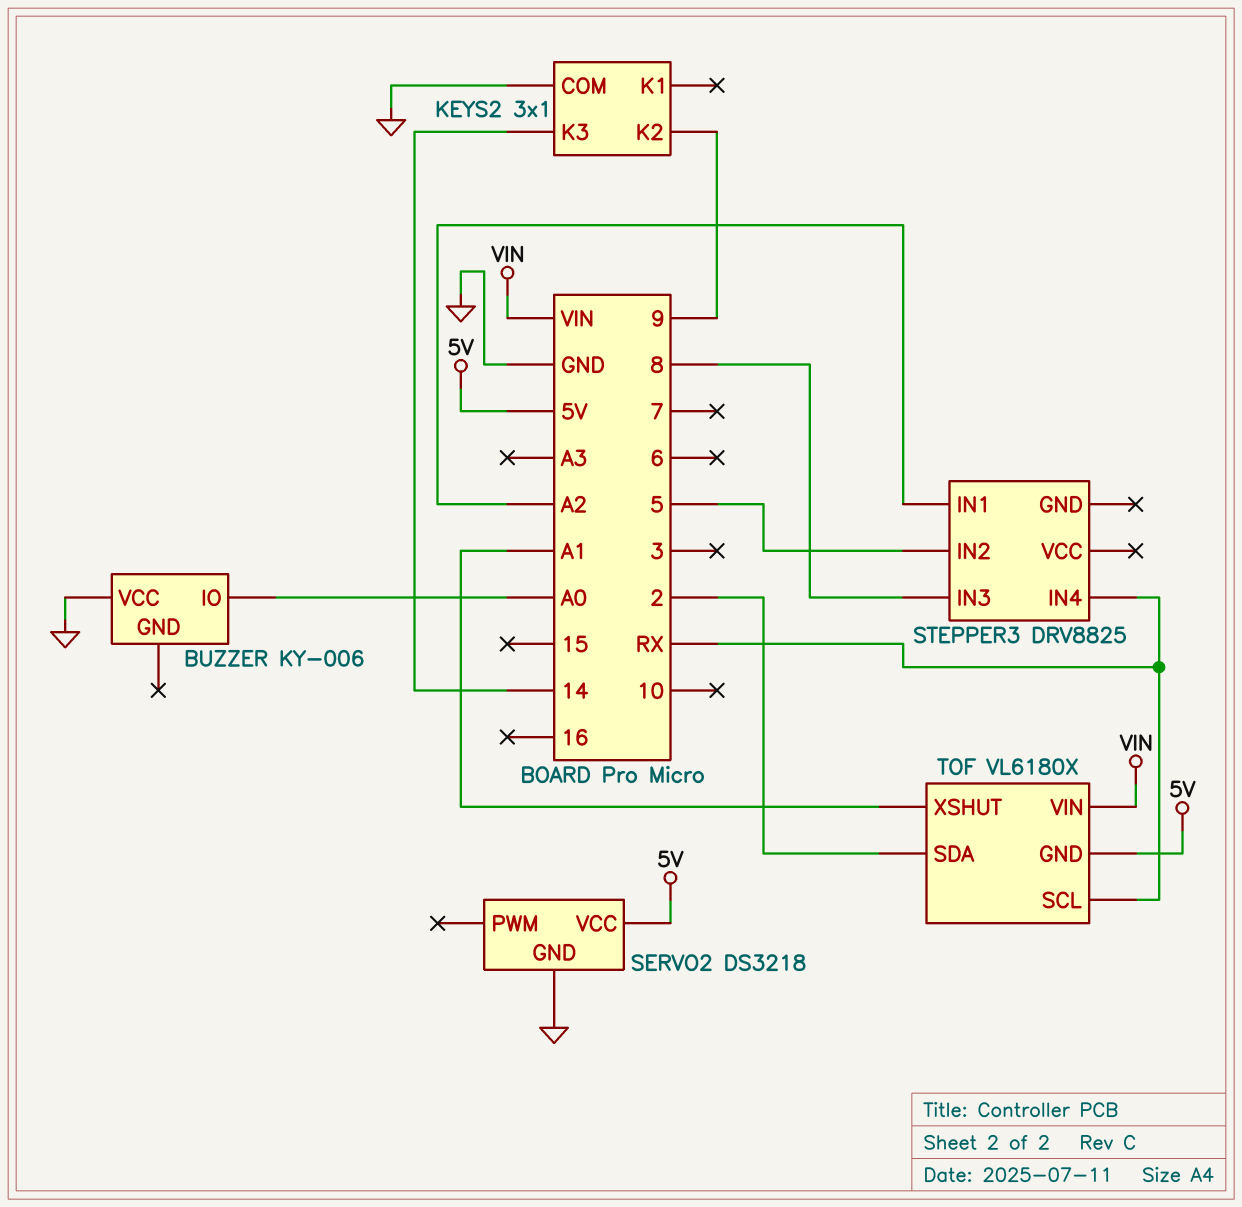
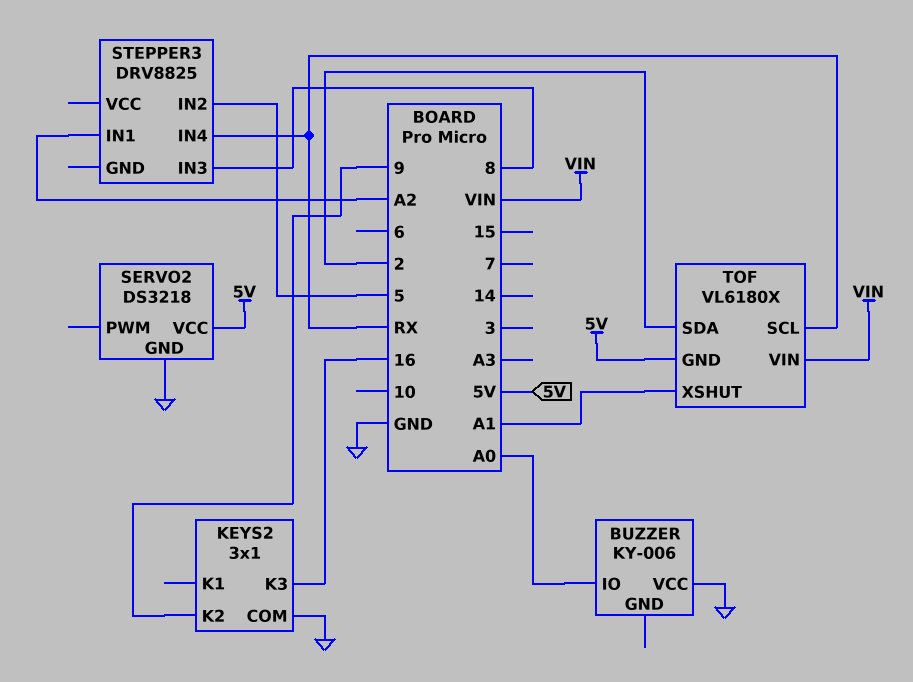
KEYS2 pin K3: 14 -> 16

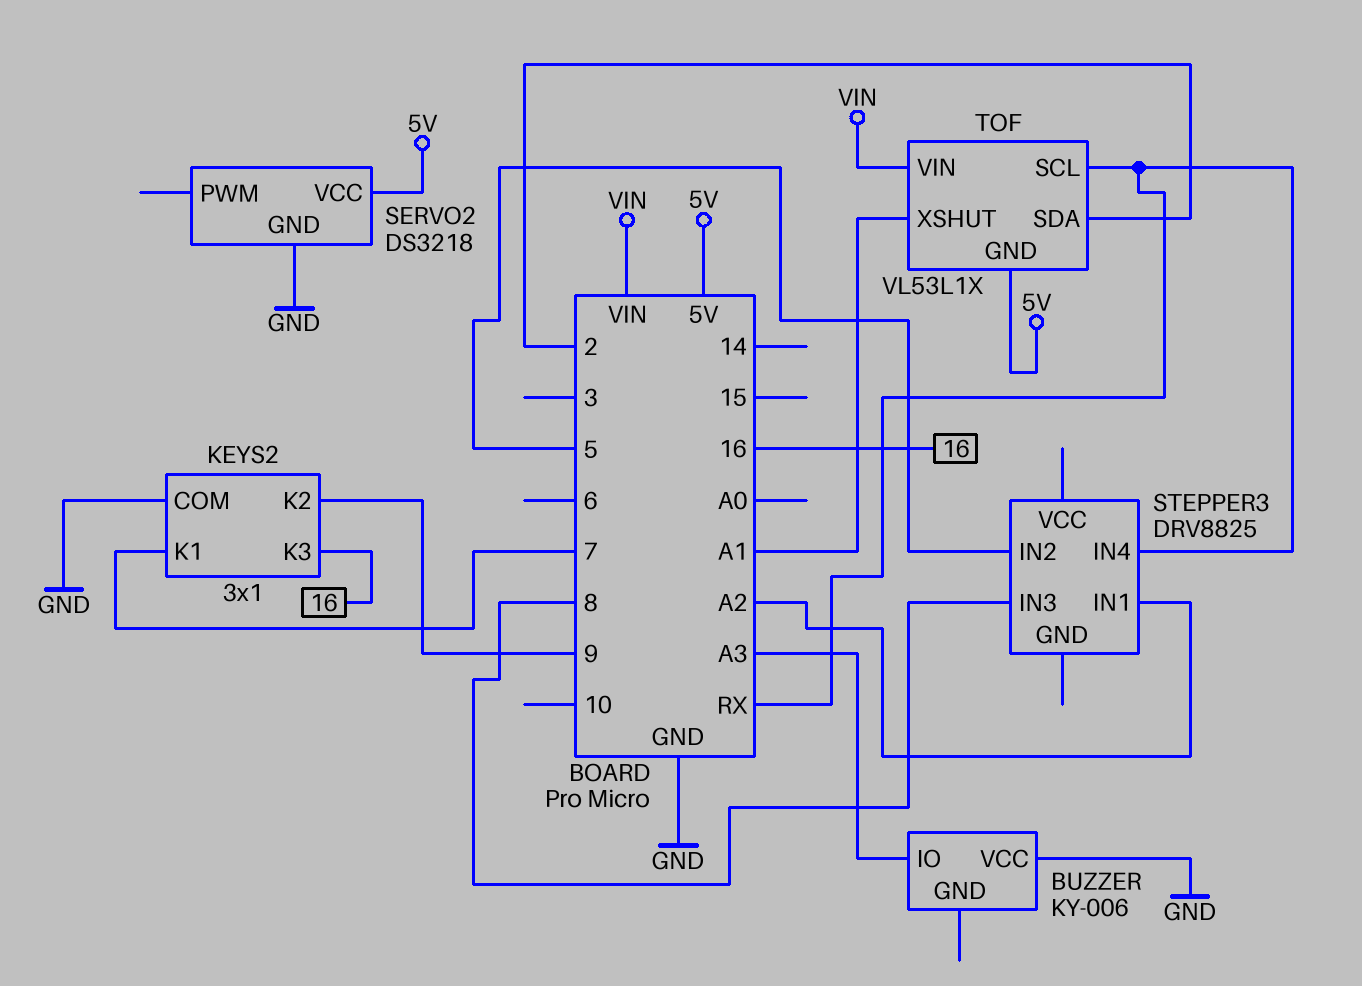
BUZZER pin IO: A0 -> A3
KEYS2 pin K1: none -> 7
TOF: VL6180X -> VL53L1X

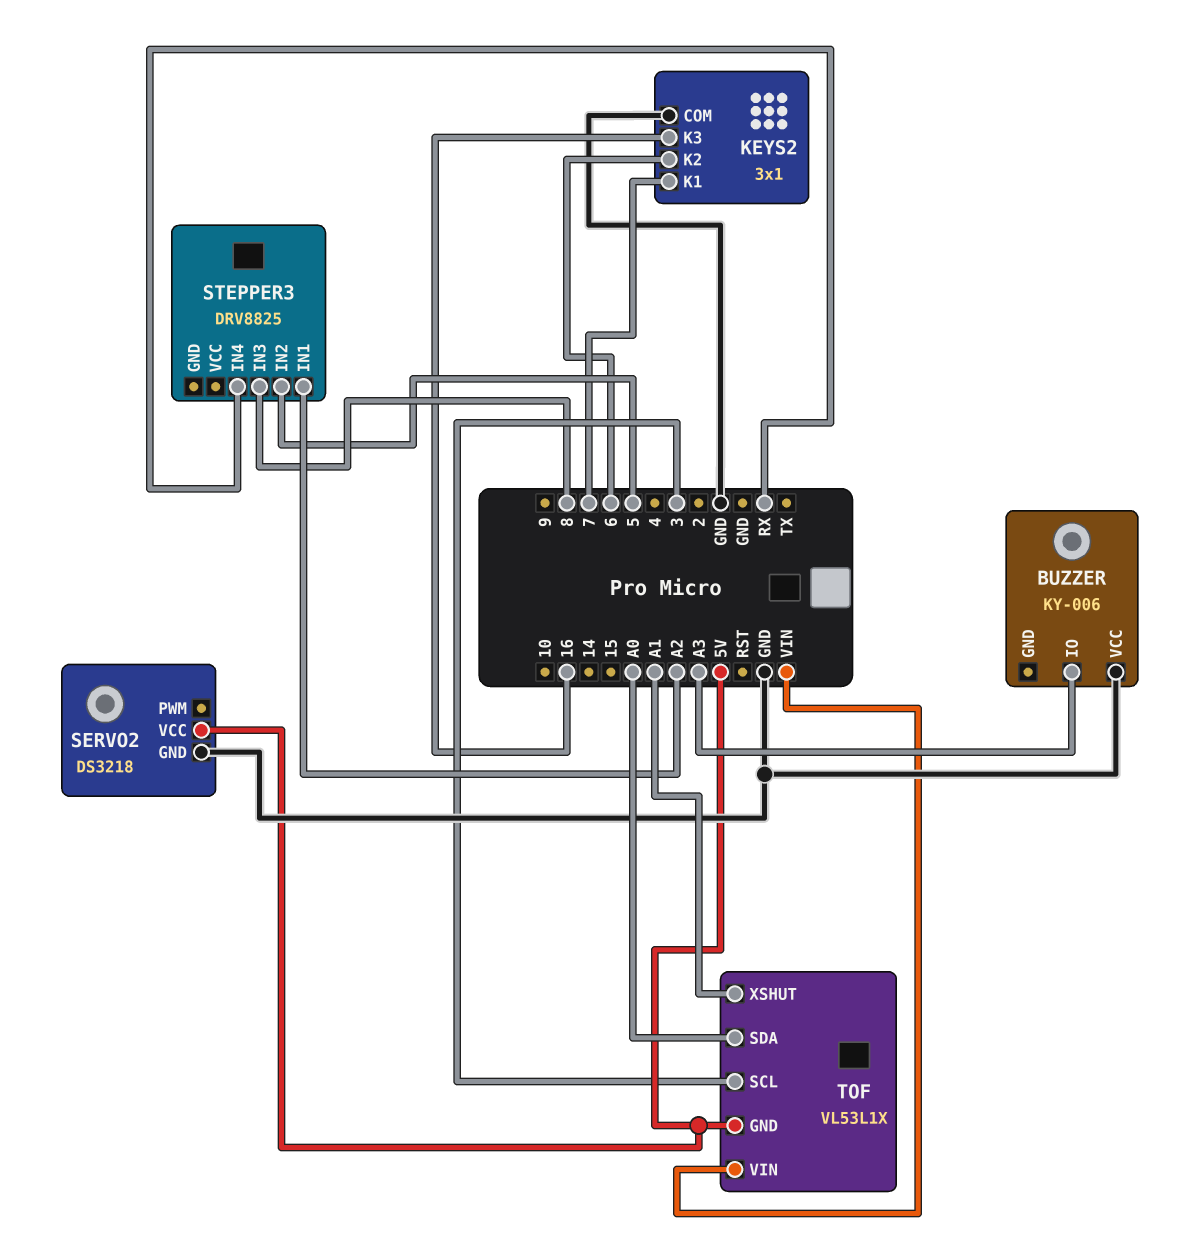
KEYS2 pin K2: 9 -> 6
TOF pin SCL: RX -> 3
TOF pin SDA: 2 -> A0

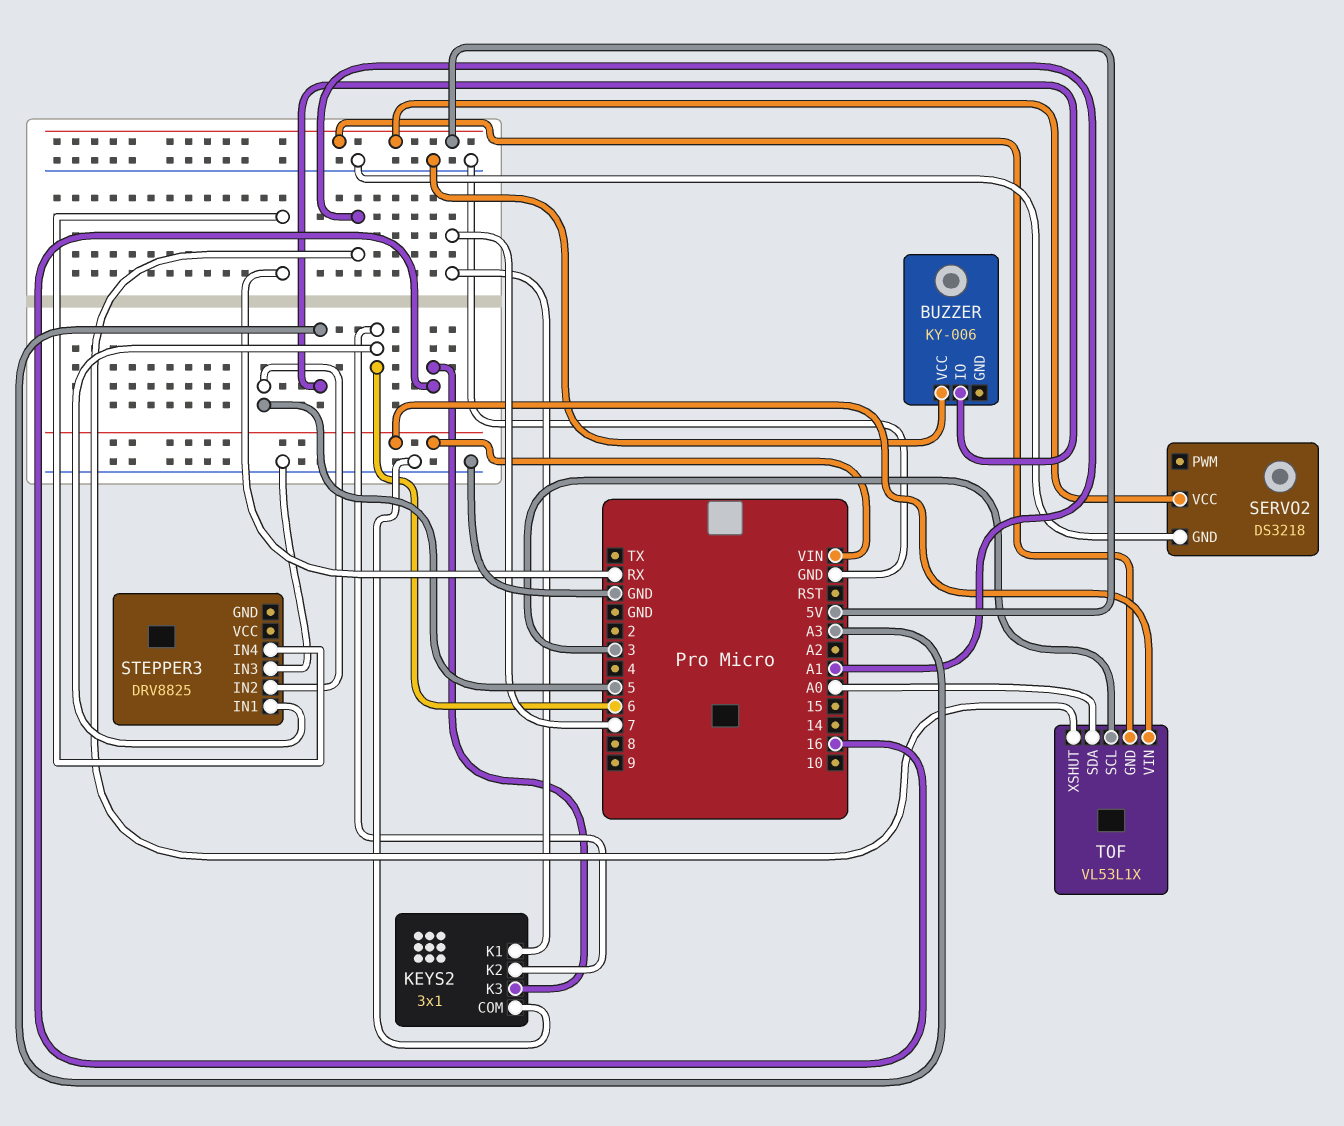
STEPPER3 pin IN1: A2 -> 6
STEPPER3 pin IN3: 8 -> GND

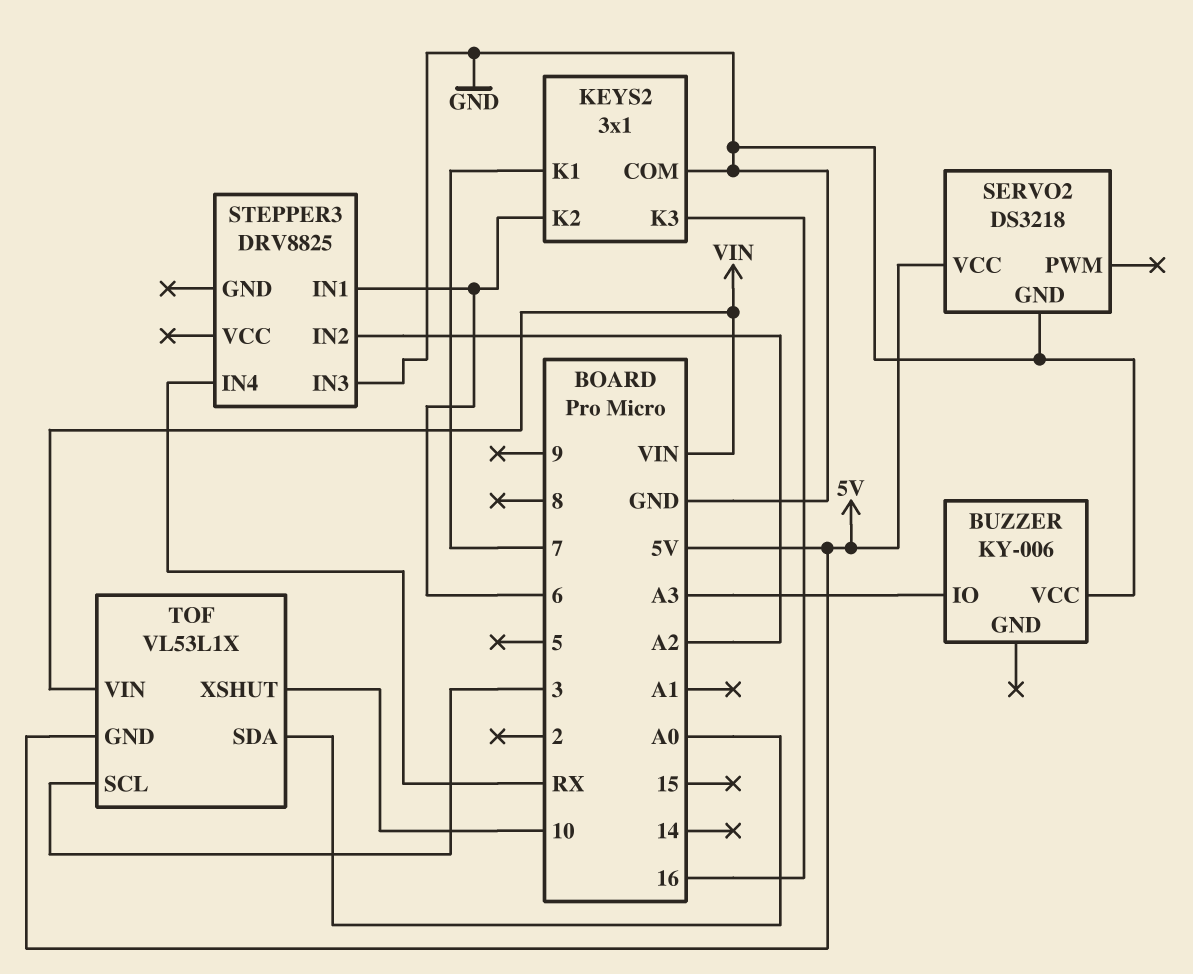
STEPPER3 pin IN2: 5 -> A2
TOF pin XSHUT: A1 -> 10

